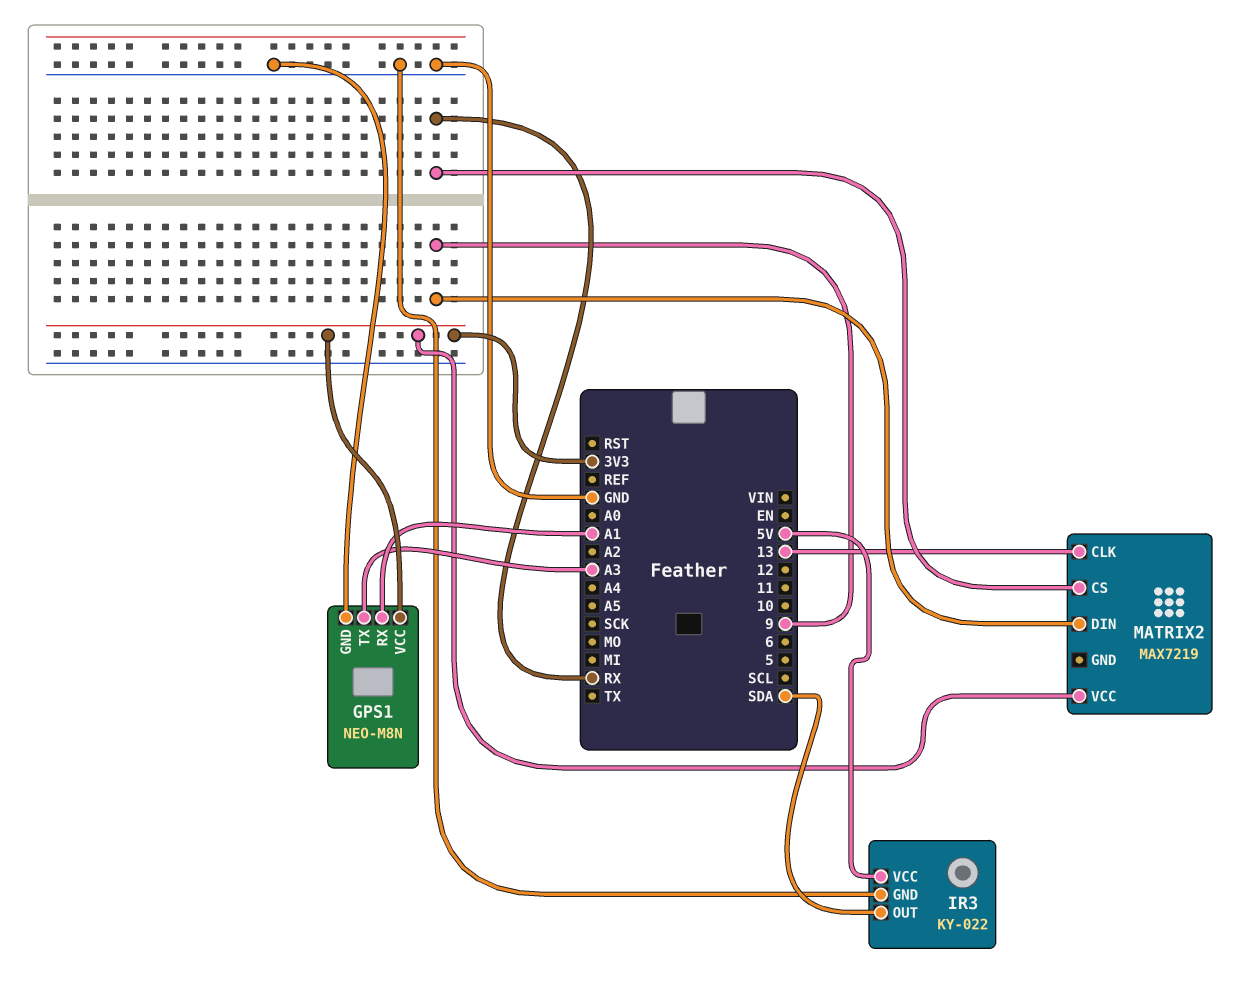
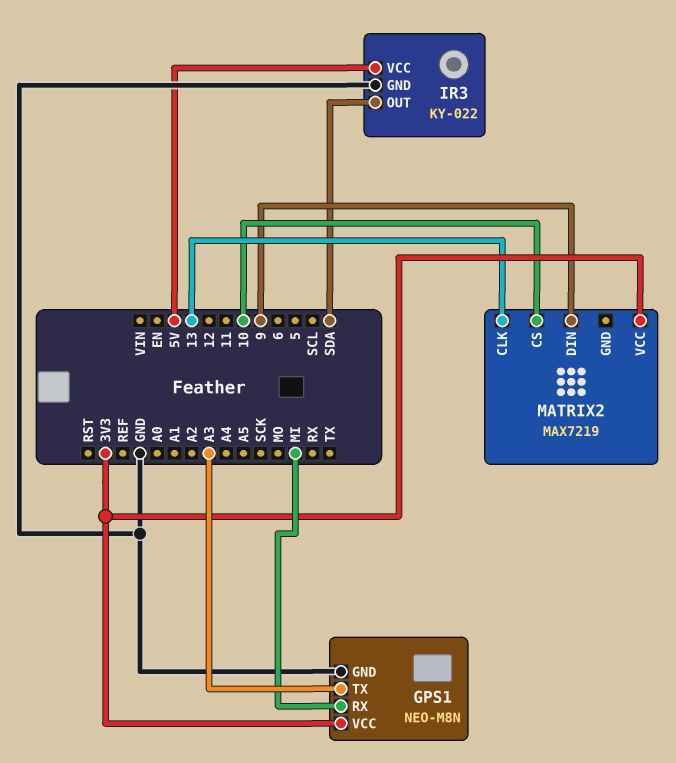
GPS1 pin RX: A1 -> MI
MATRIX2 pin CS: RX -> 10

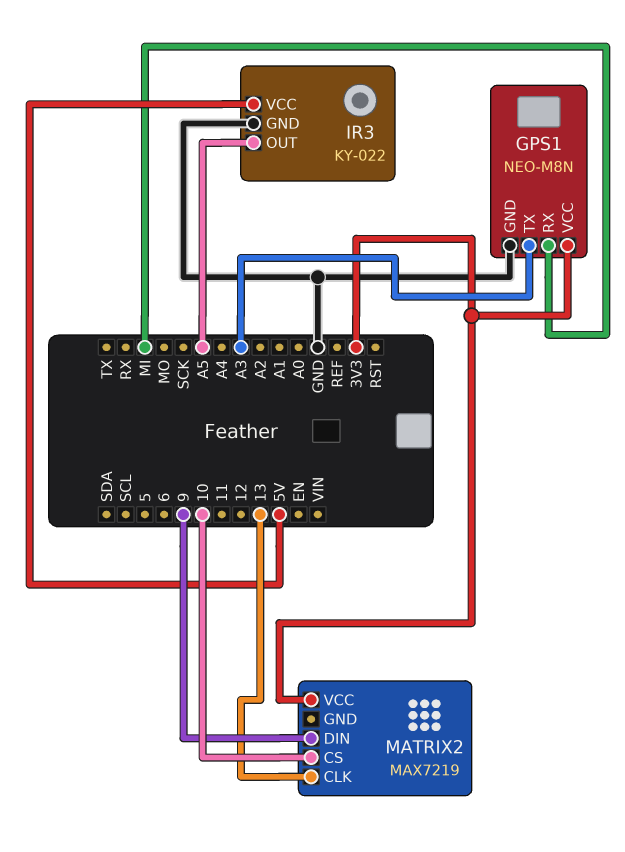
IR3 pin OUT: SDA -> A5

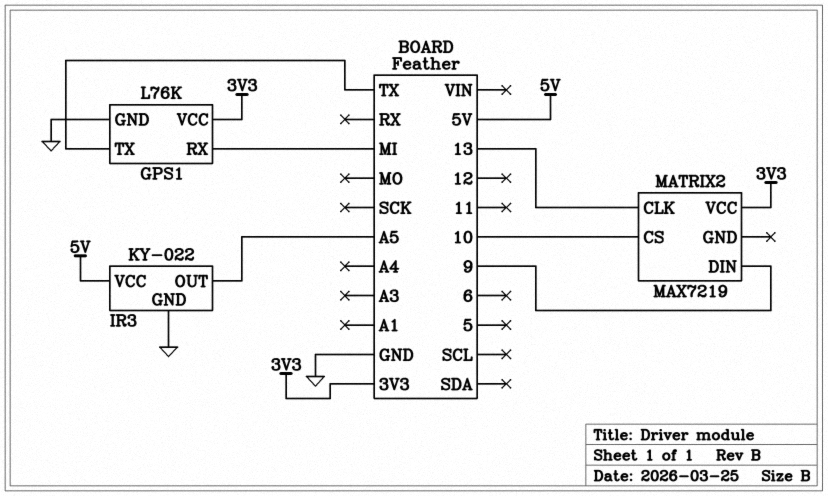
GPS1: NEO-M8N -> L76K
GPS1 pin TX: A3 -> TX

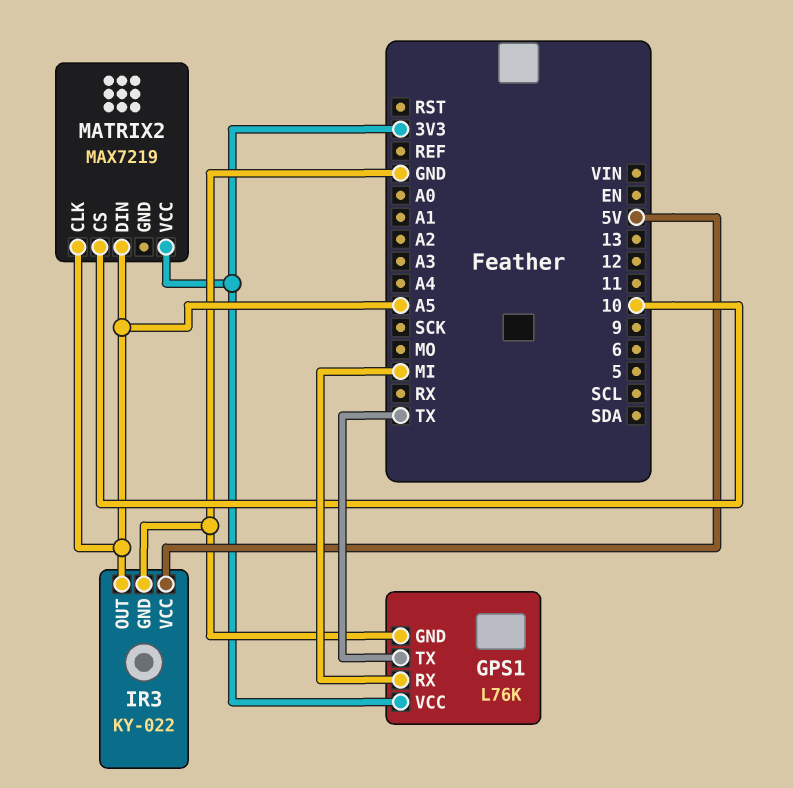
MATRIX2 pin CLK: 13 -> A5
MATRIX2 pin DIN: 9 -> A5

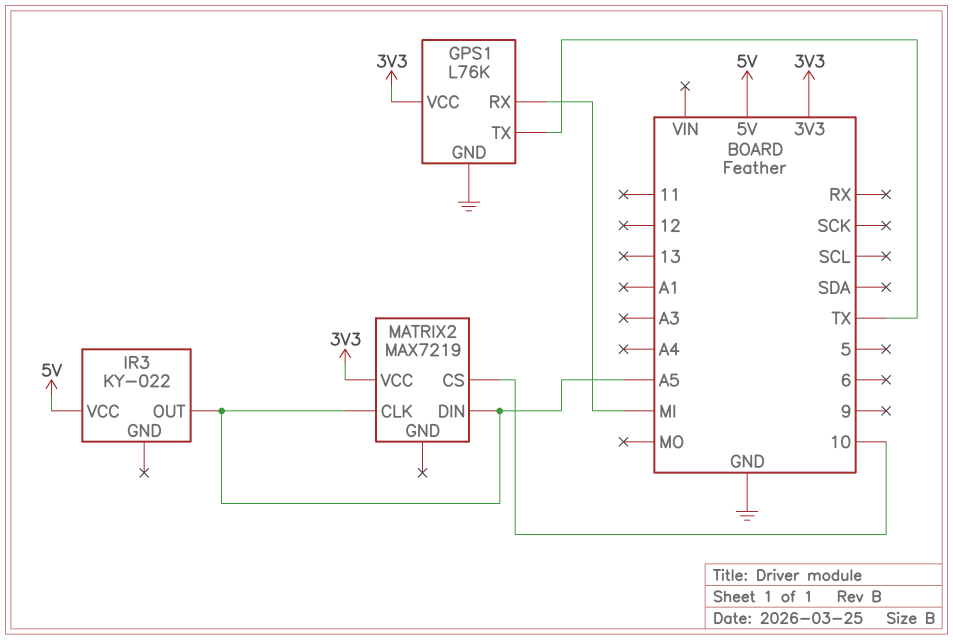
IR3 pin GND: GND -> none

